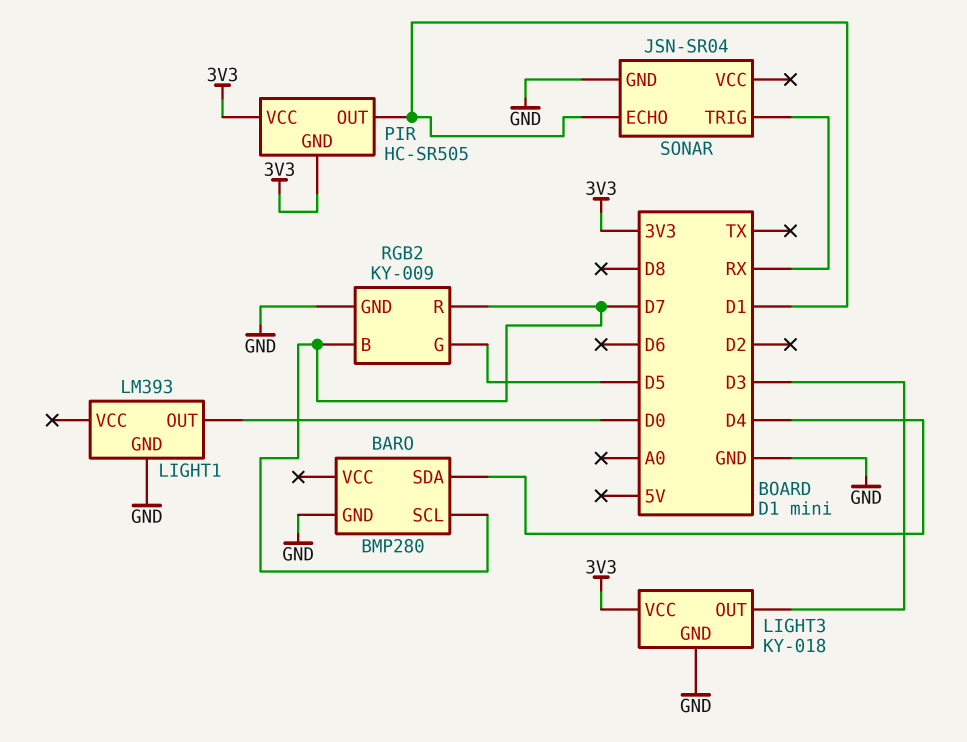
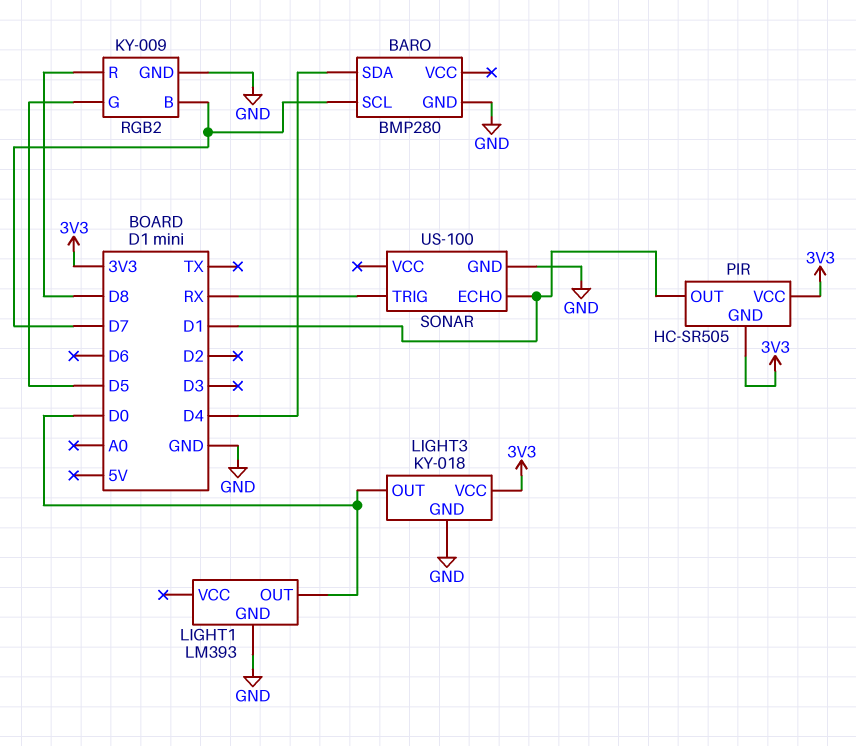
LIGHT3 pin OUT: D3 -> D0
RGB2 pin R: D7 -> D8
SONAR: JSN-SR04 -> US-100

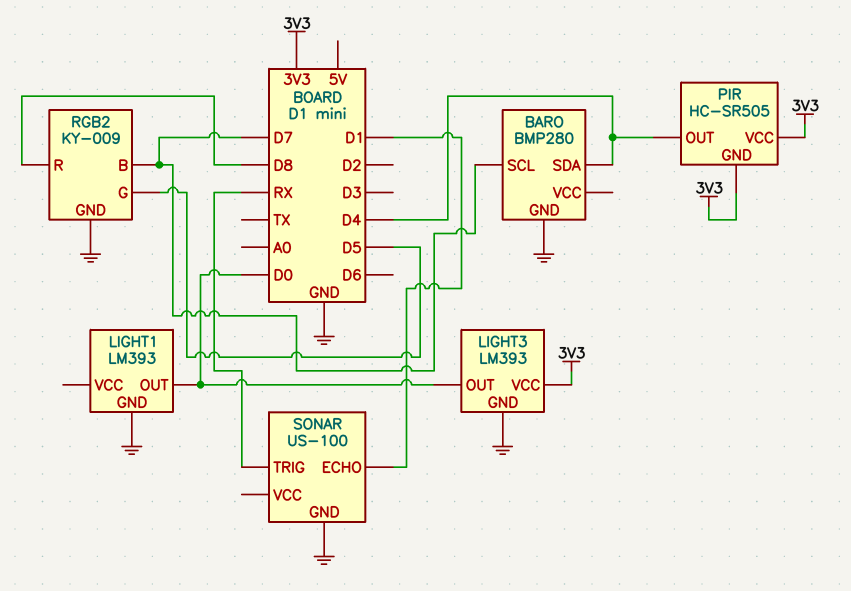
LIGHT3: KY-018 -> LM393
PIR pin OUT: D1 -> D4

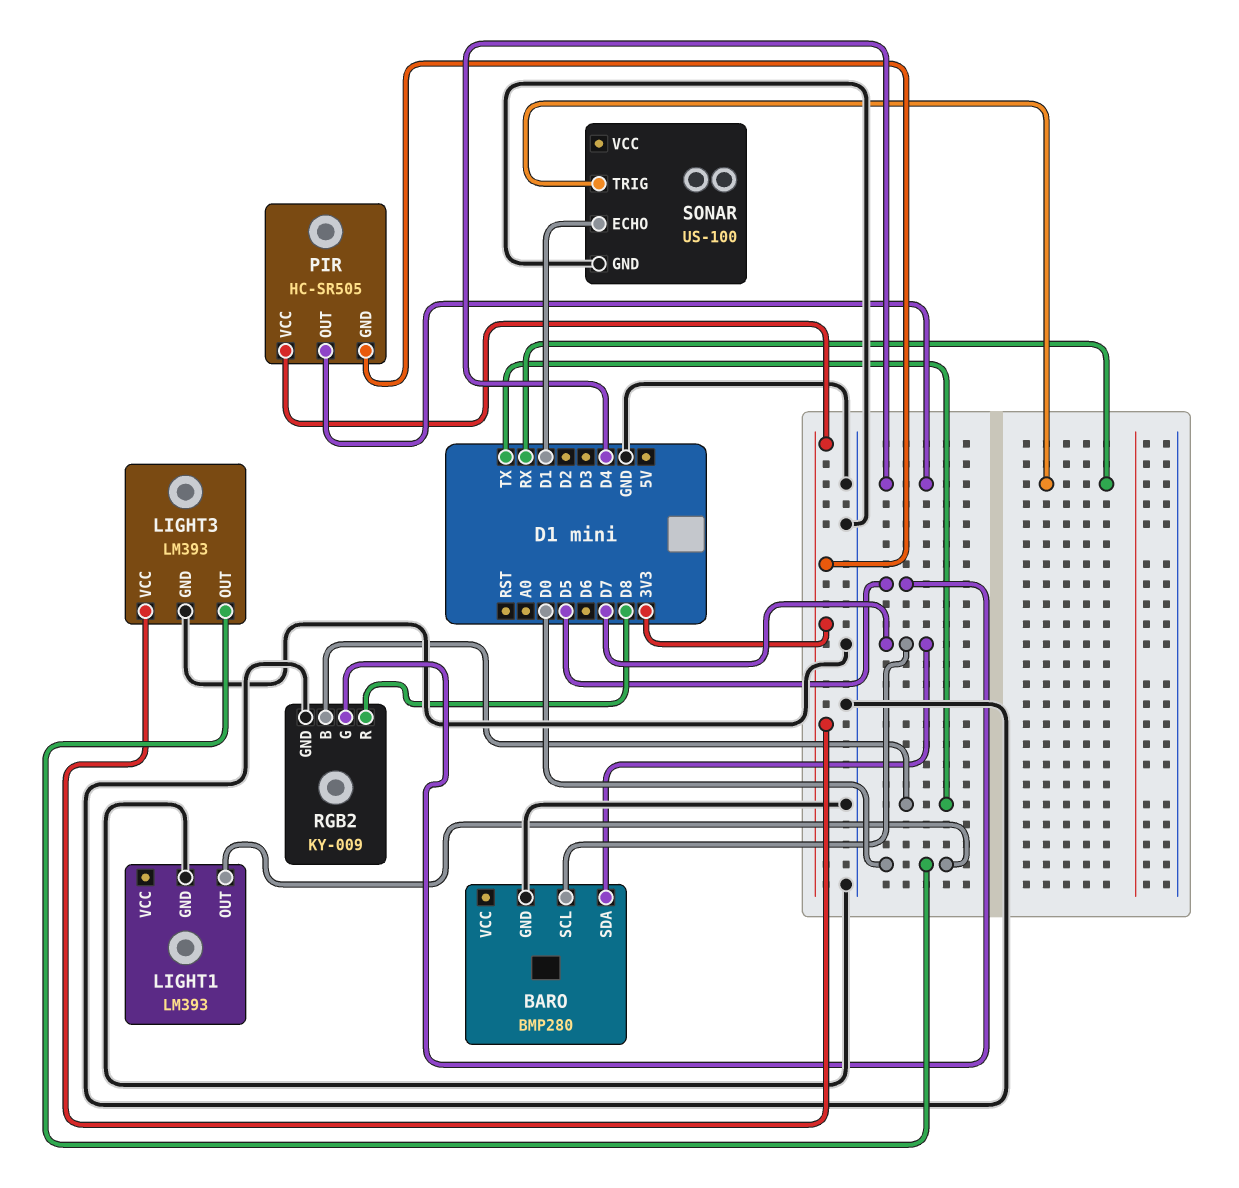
BARO pin SDA: D4 -> D7
RGB2 pin B: D7 -> TX

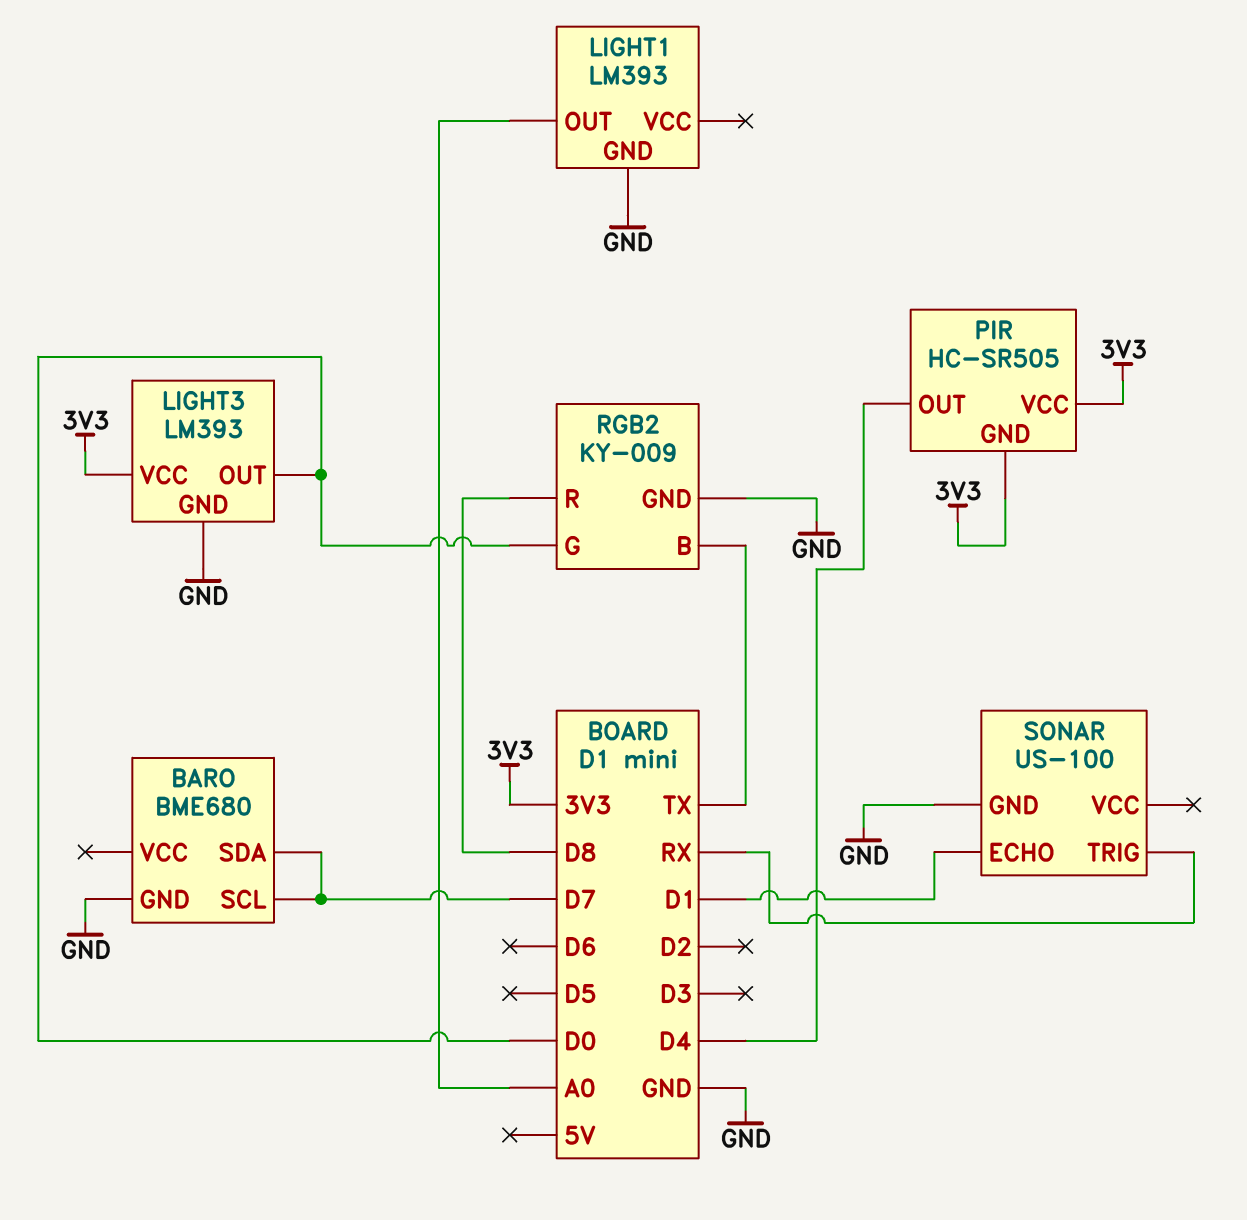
BARO: BMP280 -> BME680
LIGHT1 pin OUT: D0 -> A0
RGB2 pin G: D5 -> D0

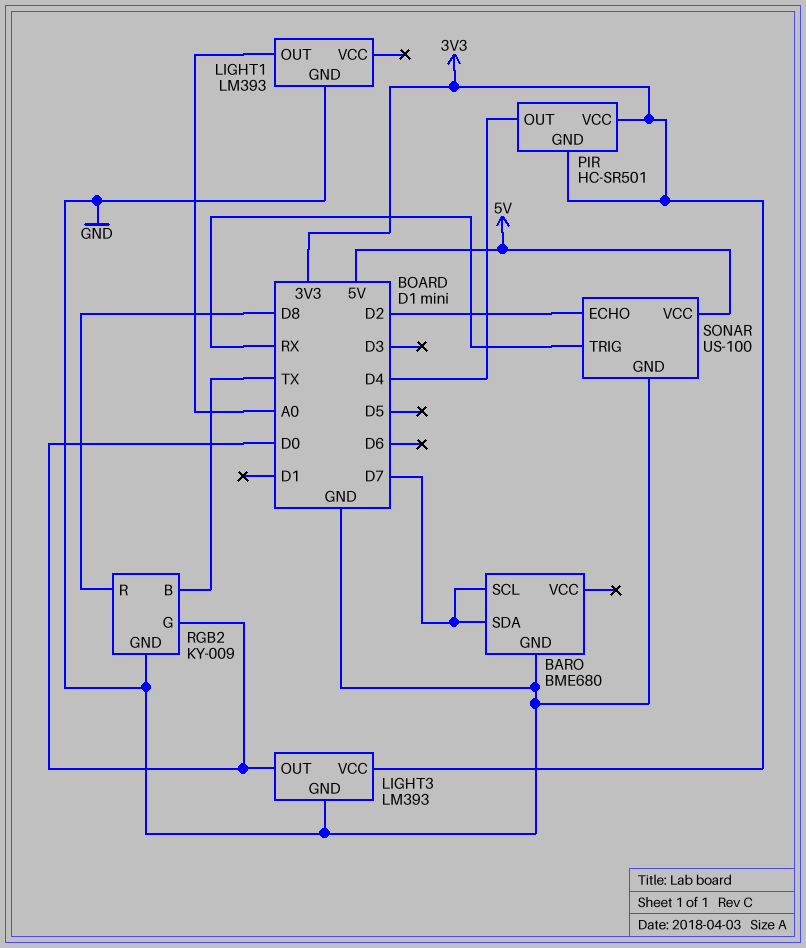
PIR: HC-SR505 -> HC-SR501
SONAR pin ECHO: D1 -> D2
SONAR pin VCC: none -> 5V

